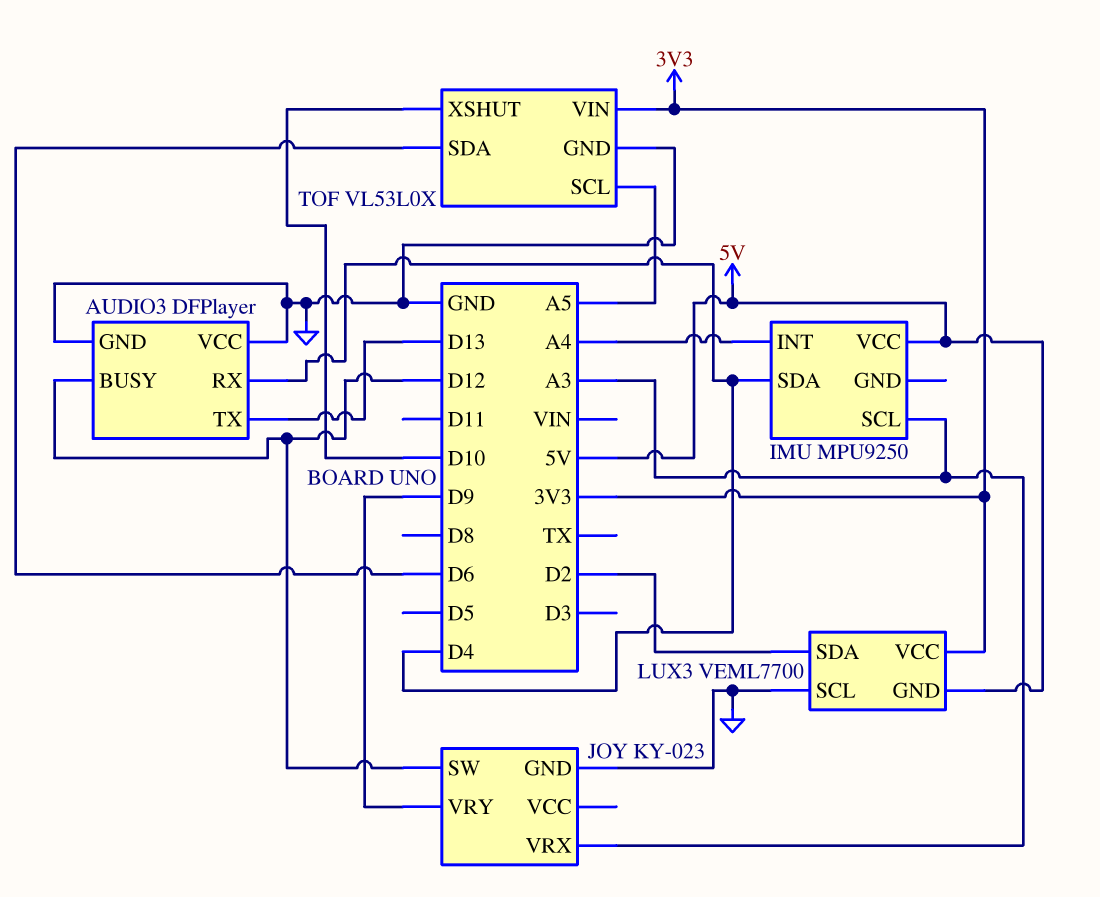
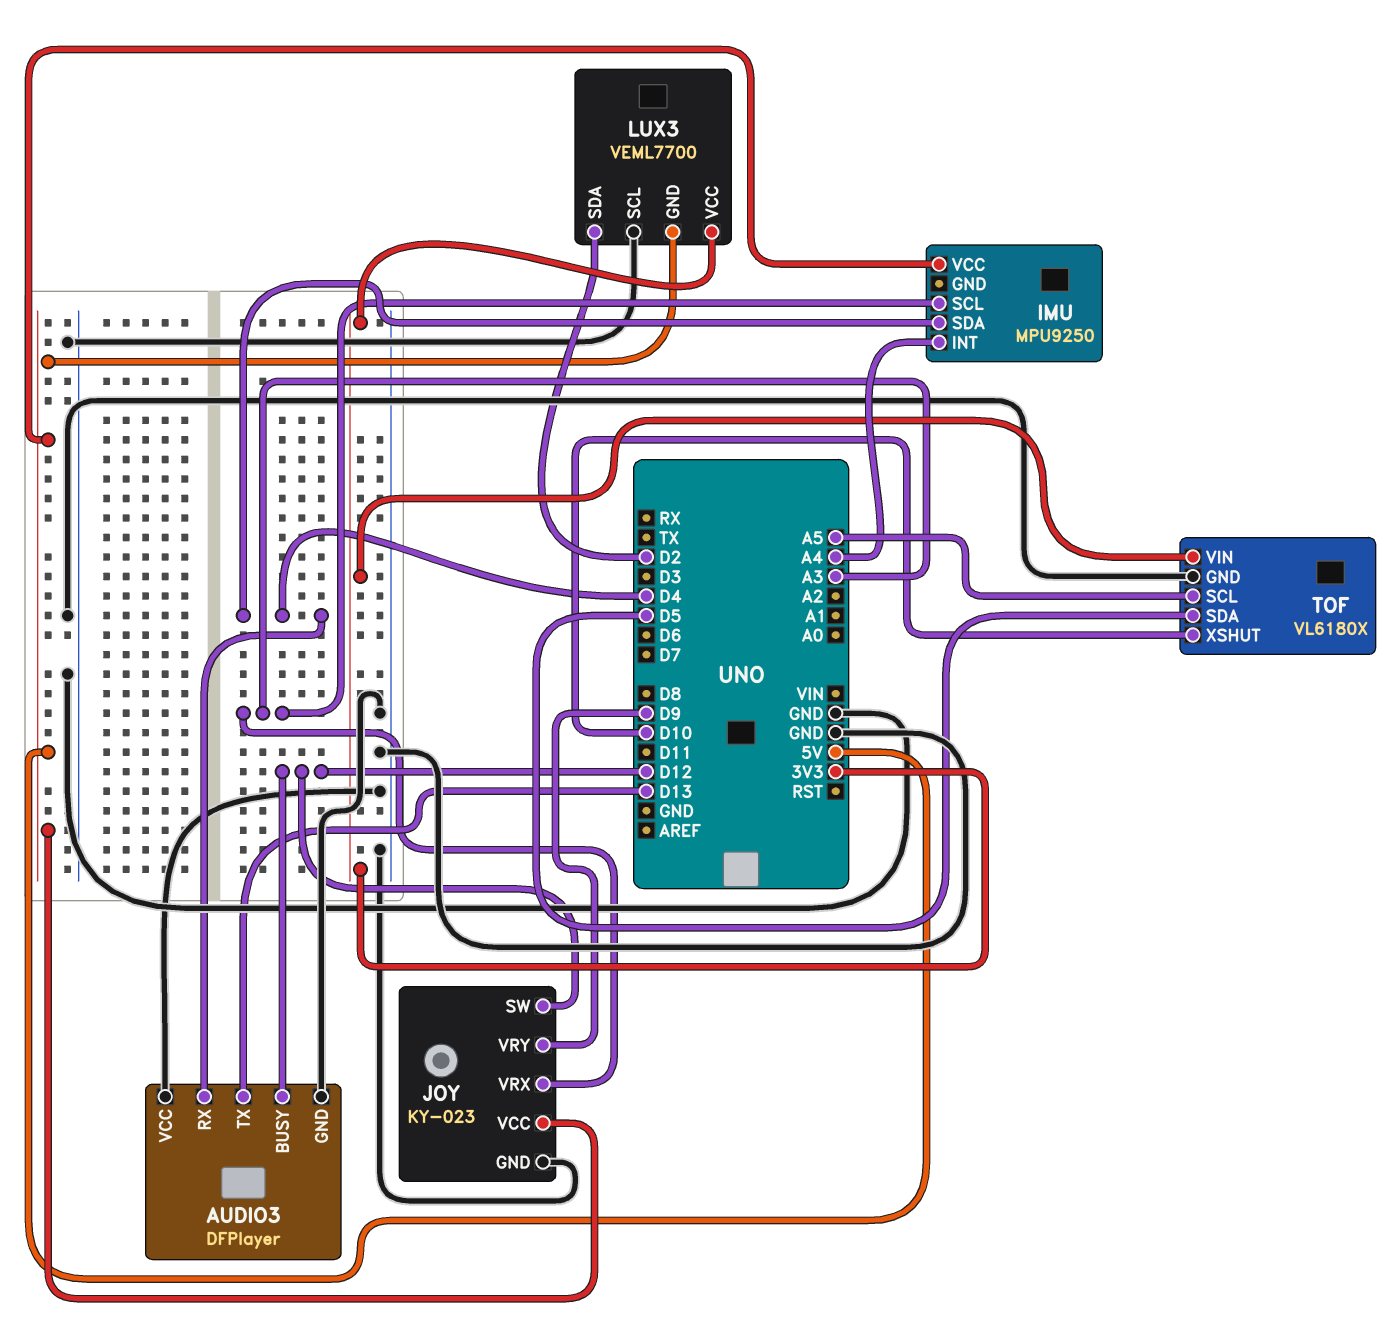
JOY pin VCC: none -> 5V
TOF: VL53L0X -> VL6180X
TOF pin SDA: D6 -> D5

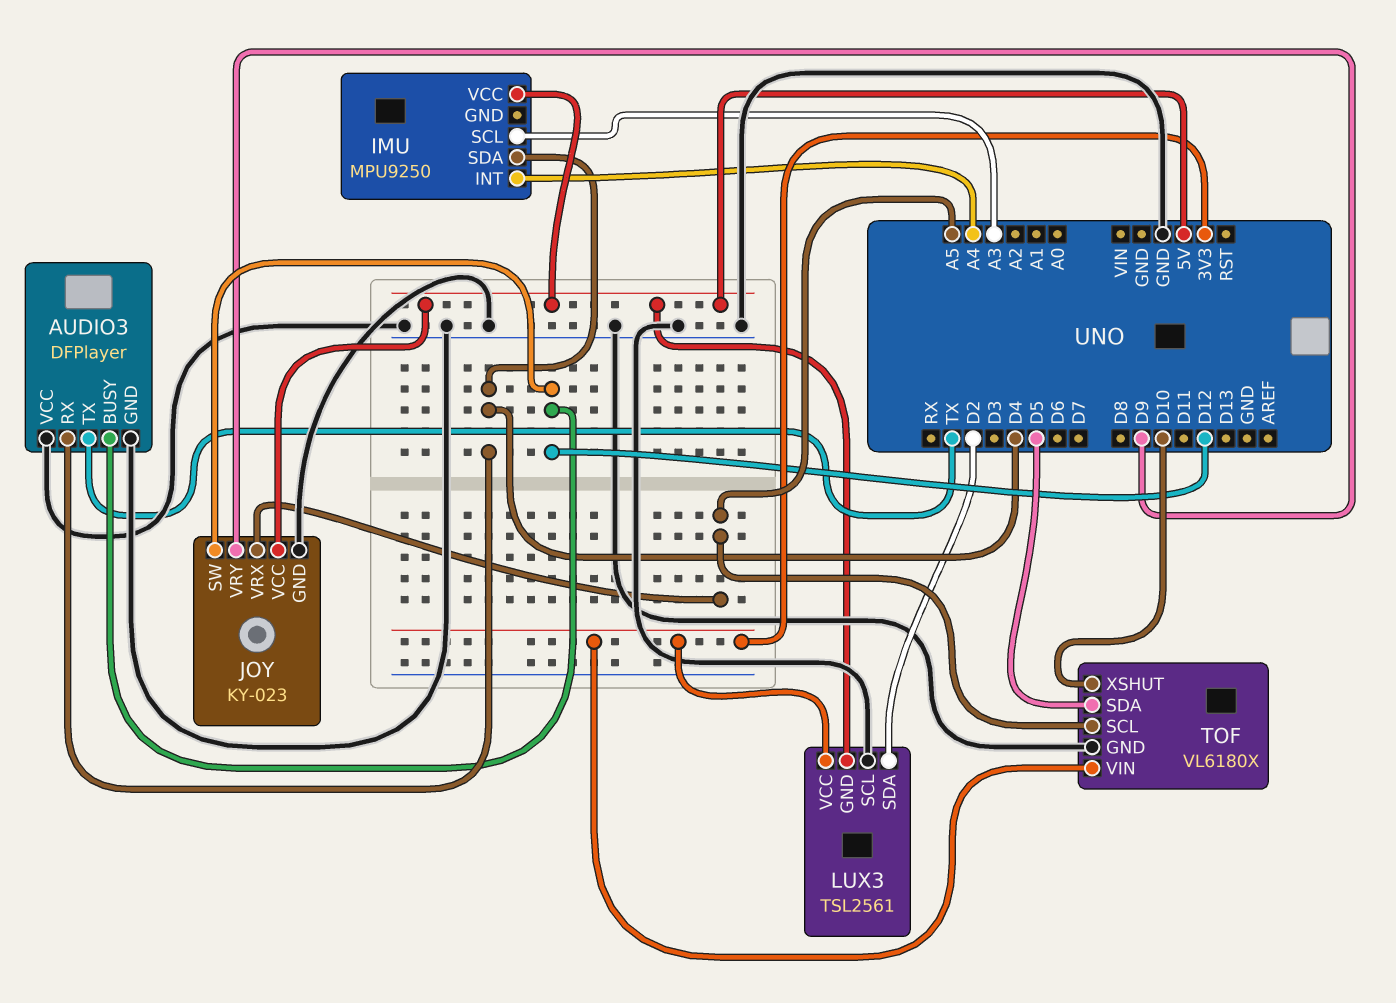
AUDIO3 pin TX: D13 -> TX
JOY pin VRX: A3 -> A5
LUX3: VEML7700 -> TSL2561

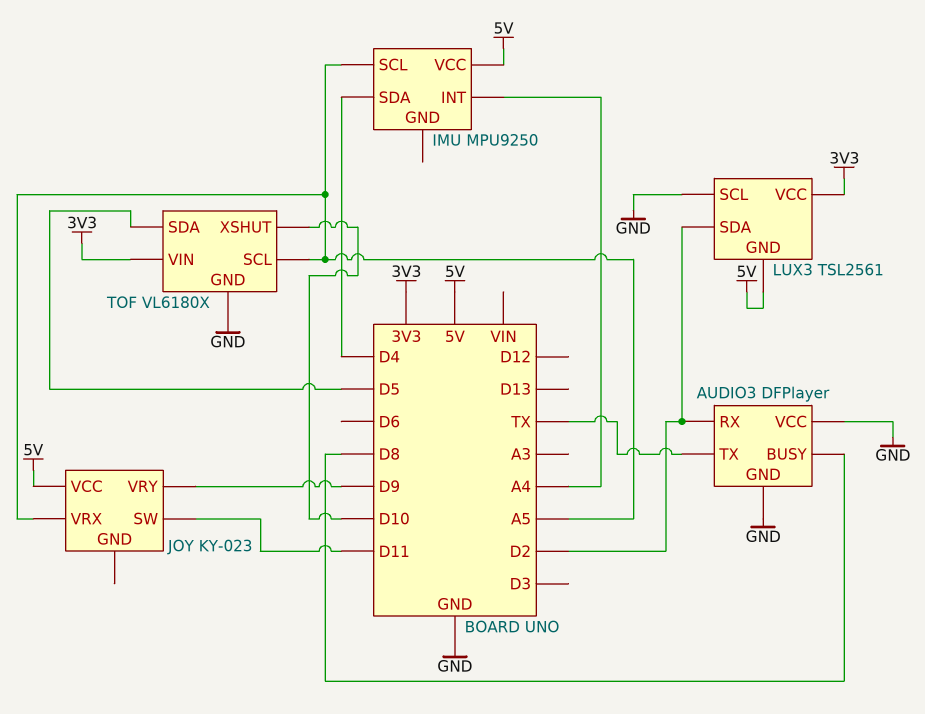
AUDIO3 pin BUSY: D12 -> D8
AUDIO3 pin RX: D4 -> D2
IMU pin SCL: A3 -> A5
JOY pin GND: GND -> none
JOY pin SW: D12 -> D11

